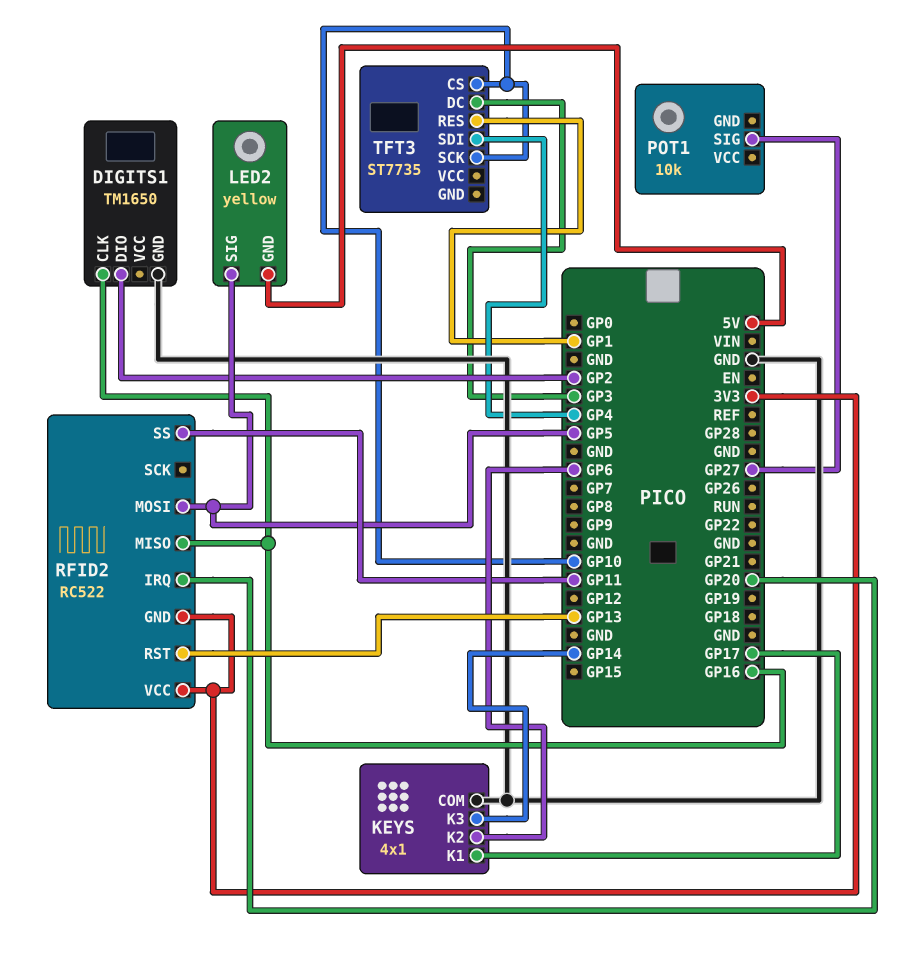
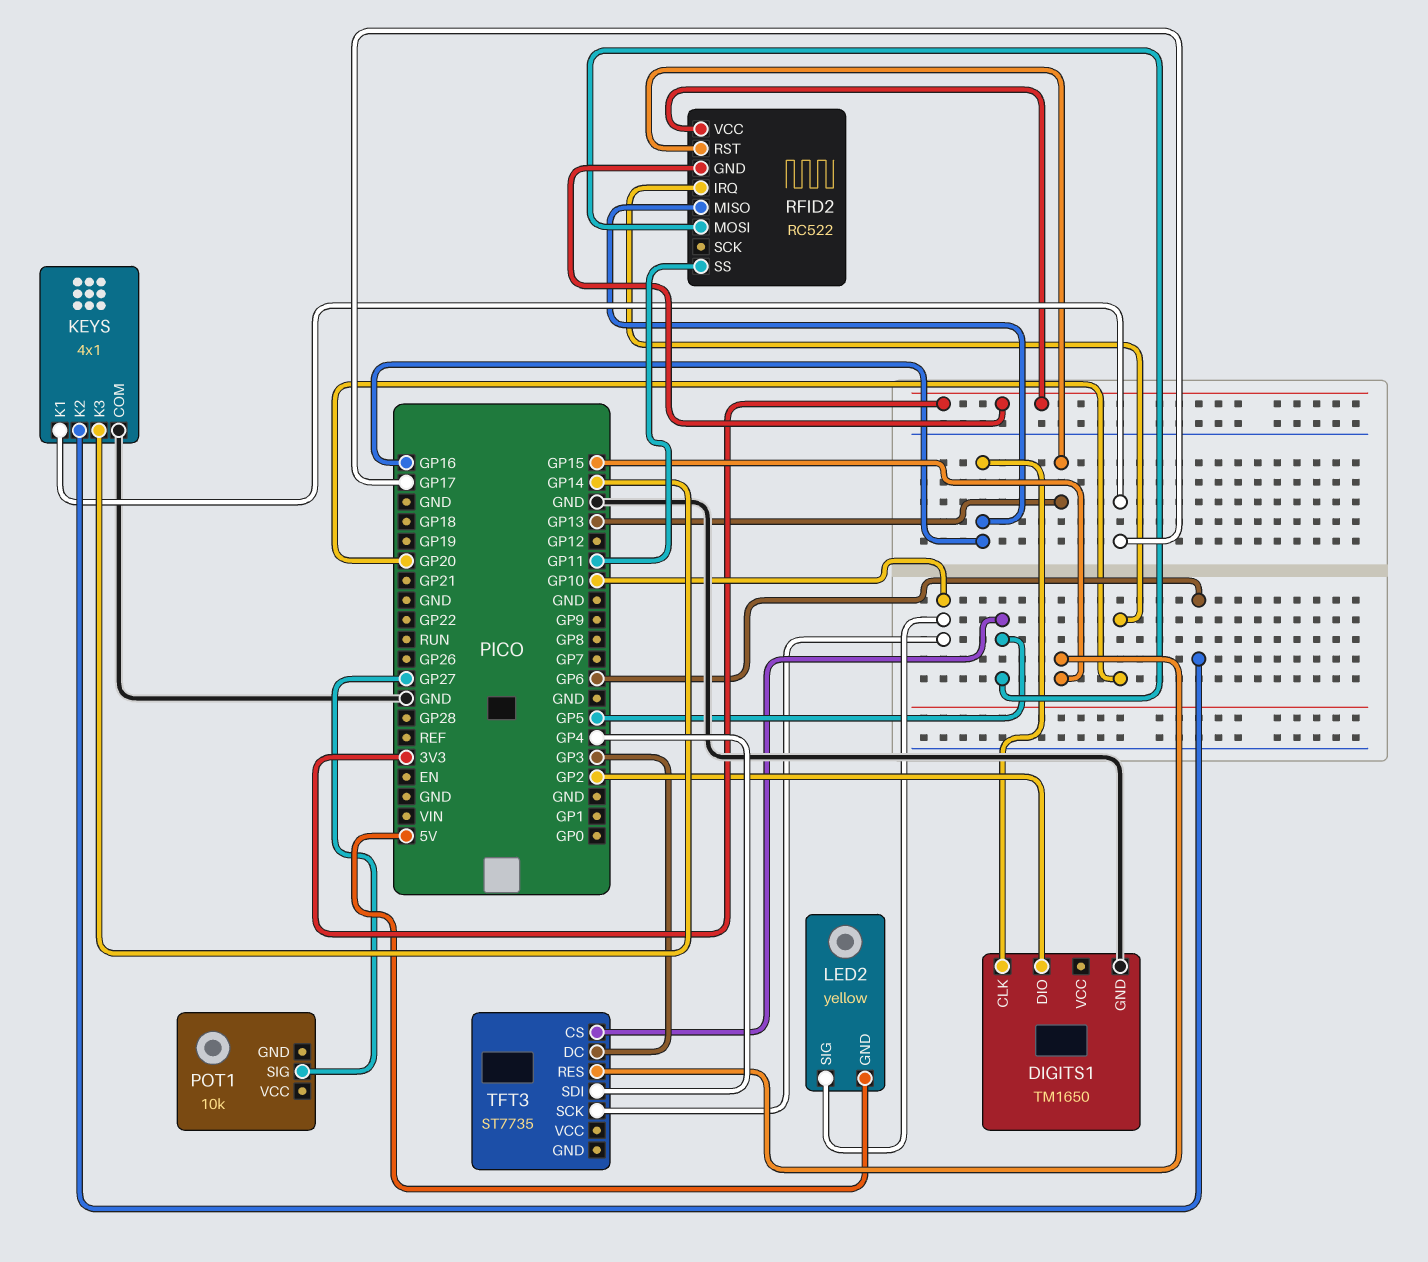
LED2 pin SIG: GP5 -> GP10
TFT3 pin CS: GP10 -> GP5
TFT3 pin RES: GP1 -> GP15

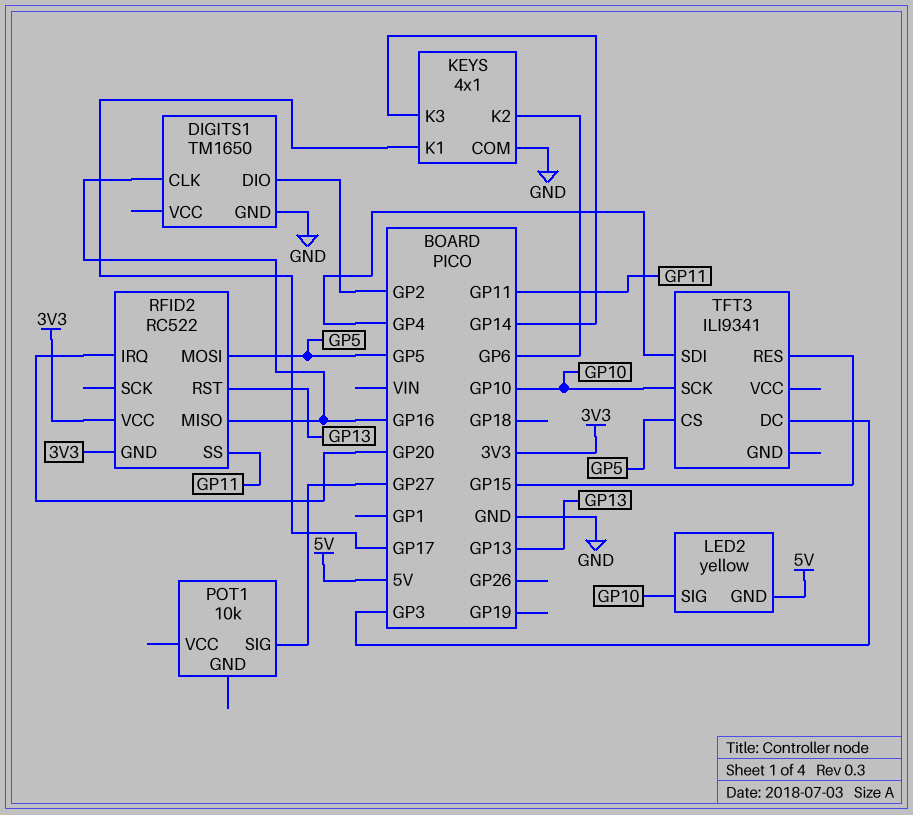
TFT3: ST7735 -> ILI9341

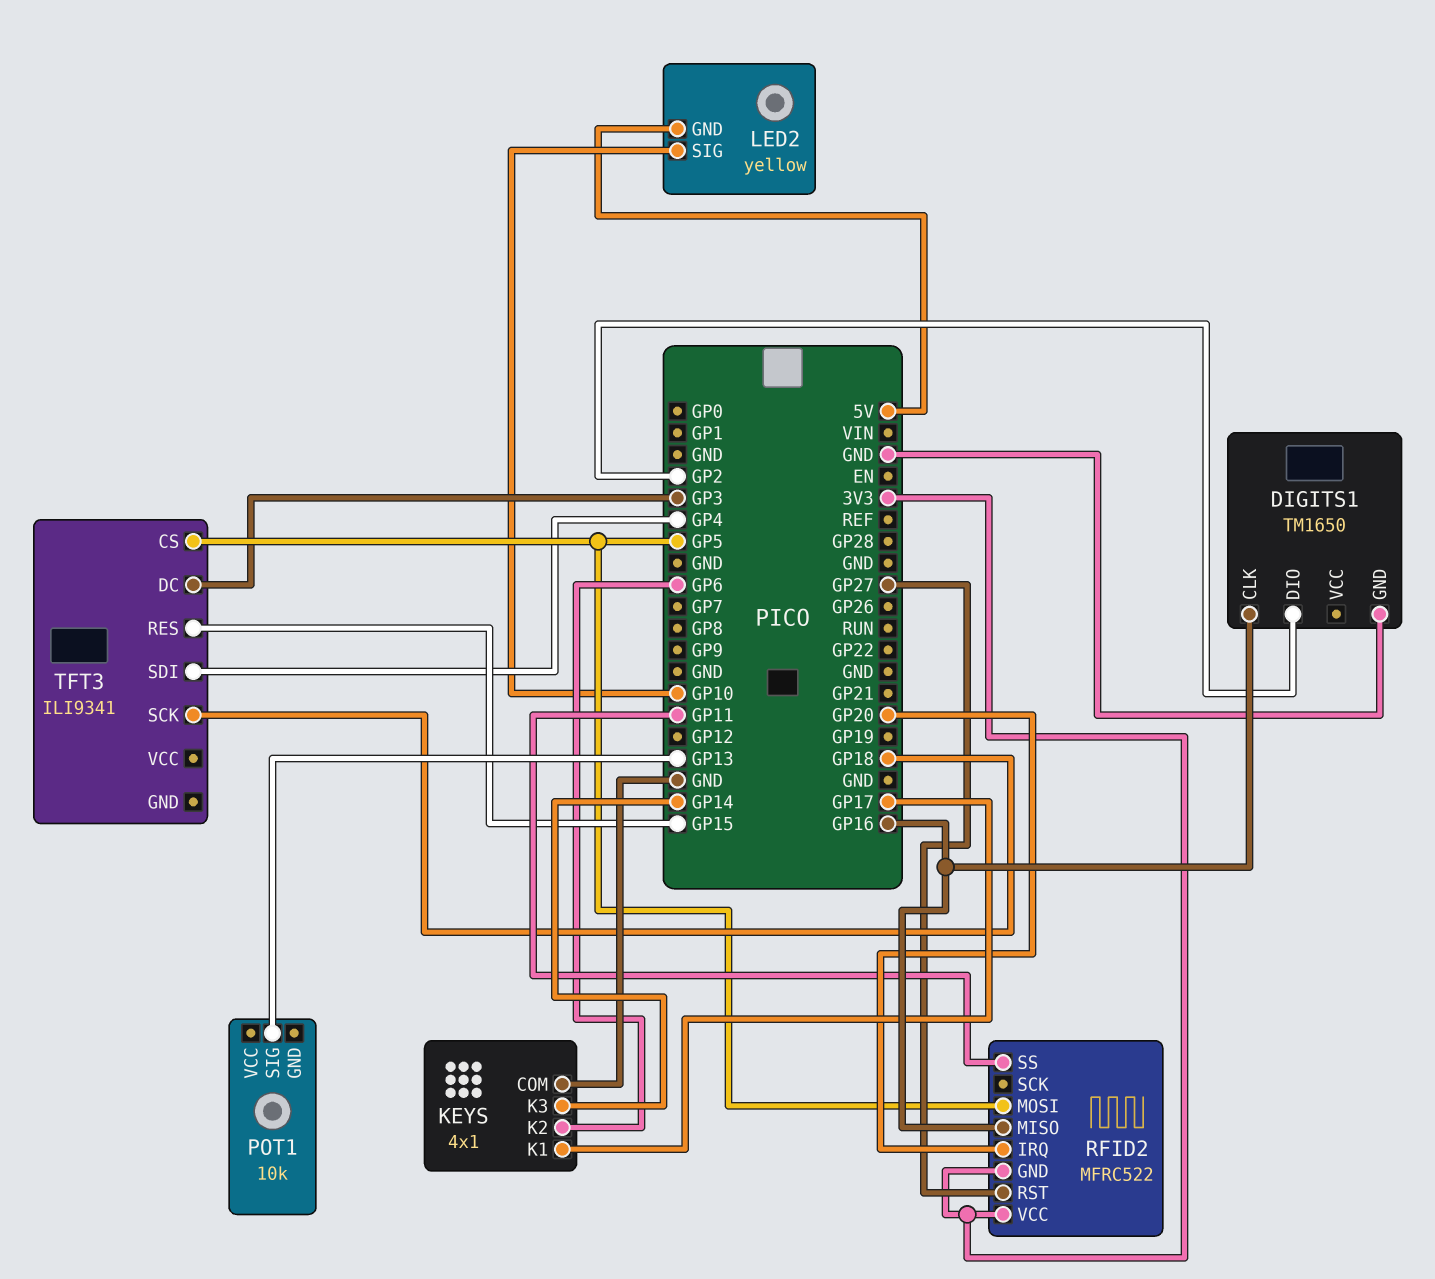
POT1 pin SIG: GP27 -> GP13
RFID2: RC522 -> MFRC522
RFID2 pin RST: GP13 -> GP27
TFT3 pin SCK: GP10 -> GP18

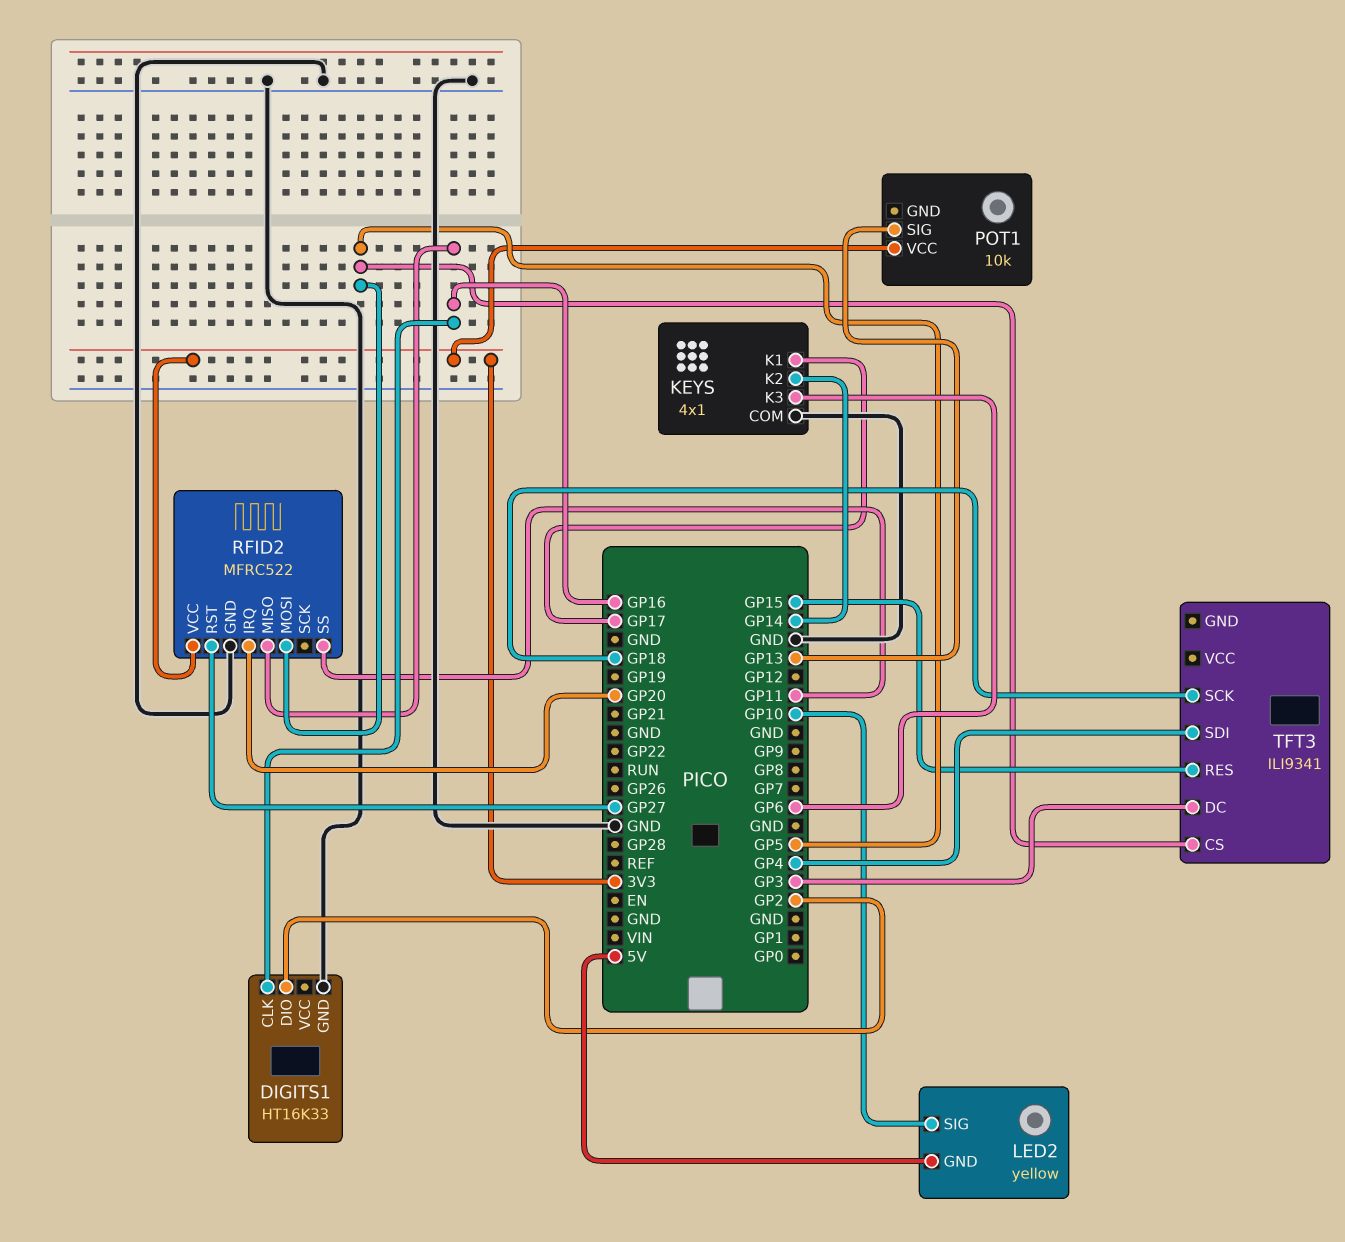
DIGITS1: TM1650 -> HT16K33
KEYS pin K2: GP6 -> GP14
KEYS pin K3: GP14 -> GP6
POT1 pin VCC: none -> 3V3
RFID2 pin GND: 3V3 -> GND

